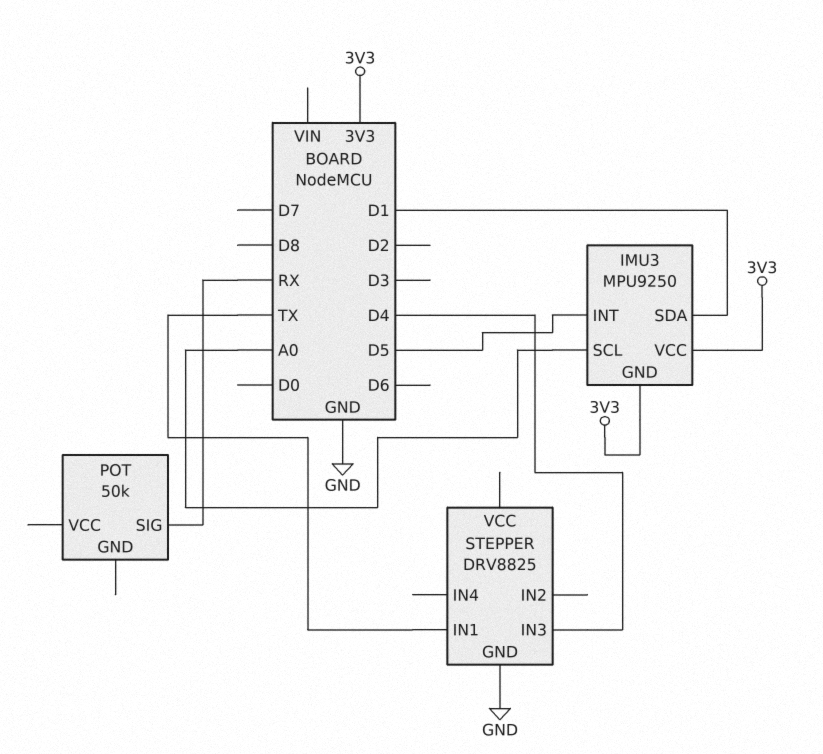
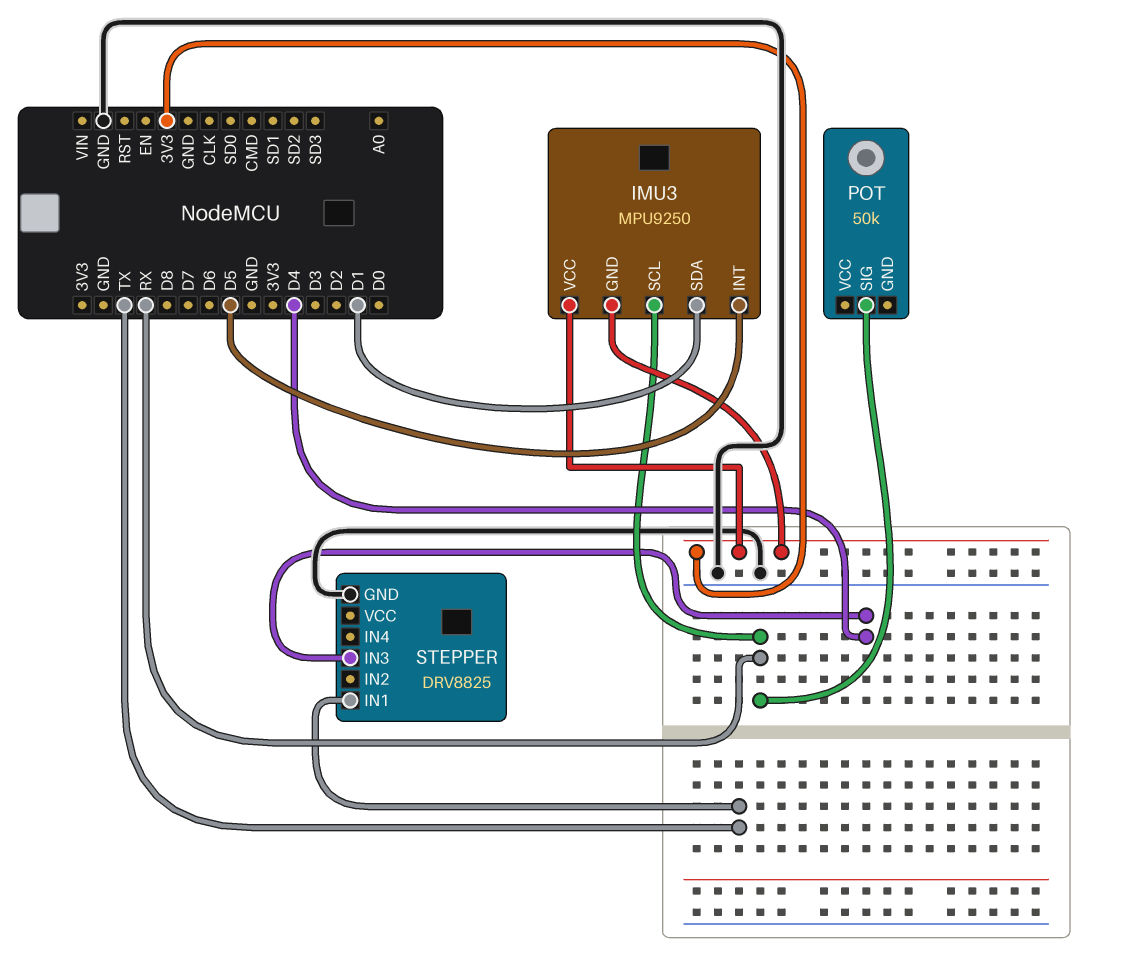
IMU3 pin SCL: A0 -> RX

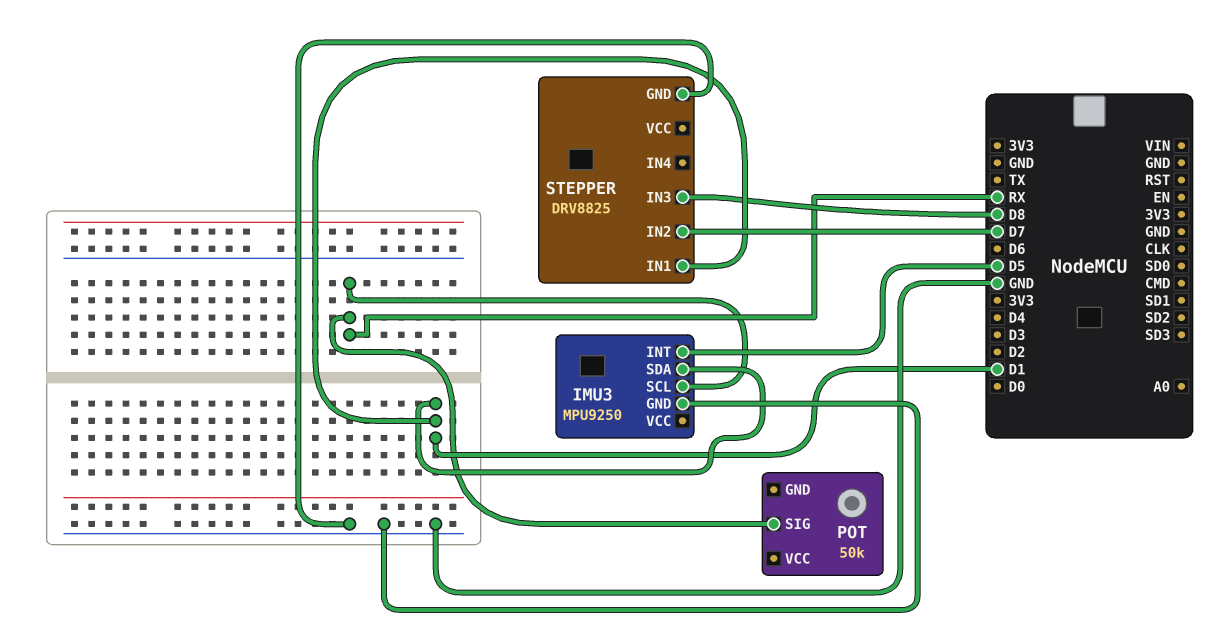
IMU3 pin GND: 3V3 -> GND
IMU3 pin VCC: 3V3 -> none
STEPPER pin IN1: TX -> D1
STEPPER pin IN2: none -> D7
STEPPER pin IN3: D4 -> D8

